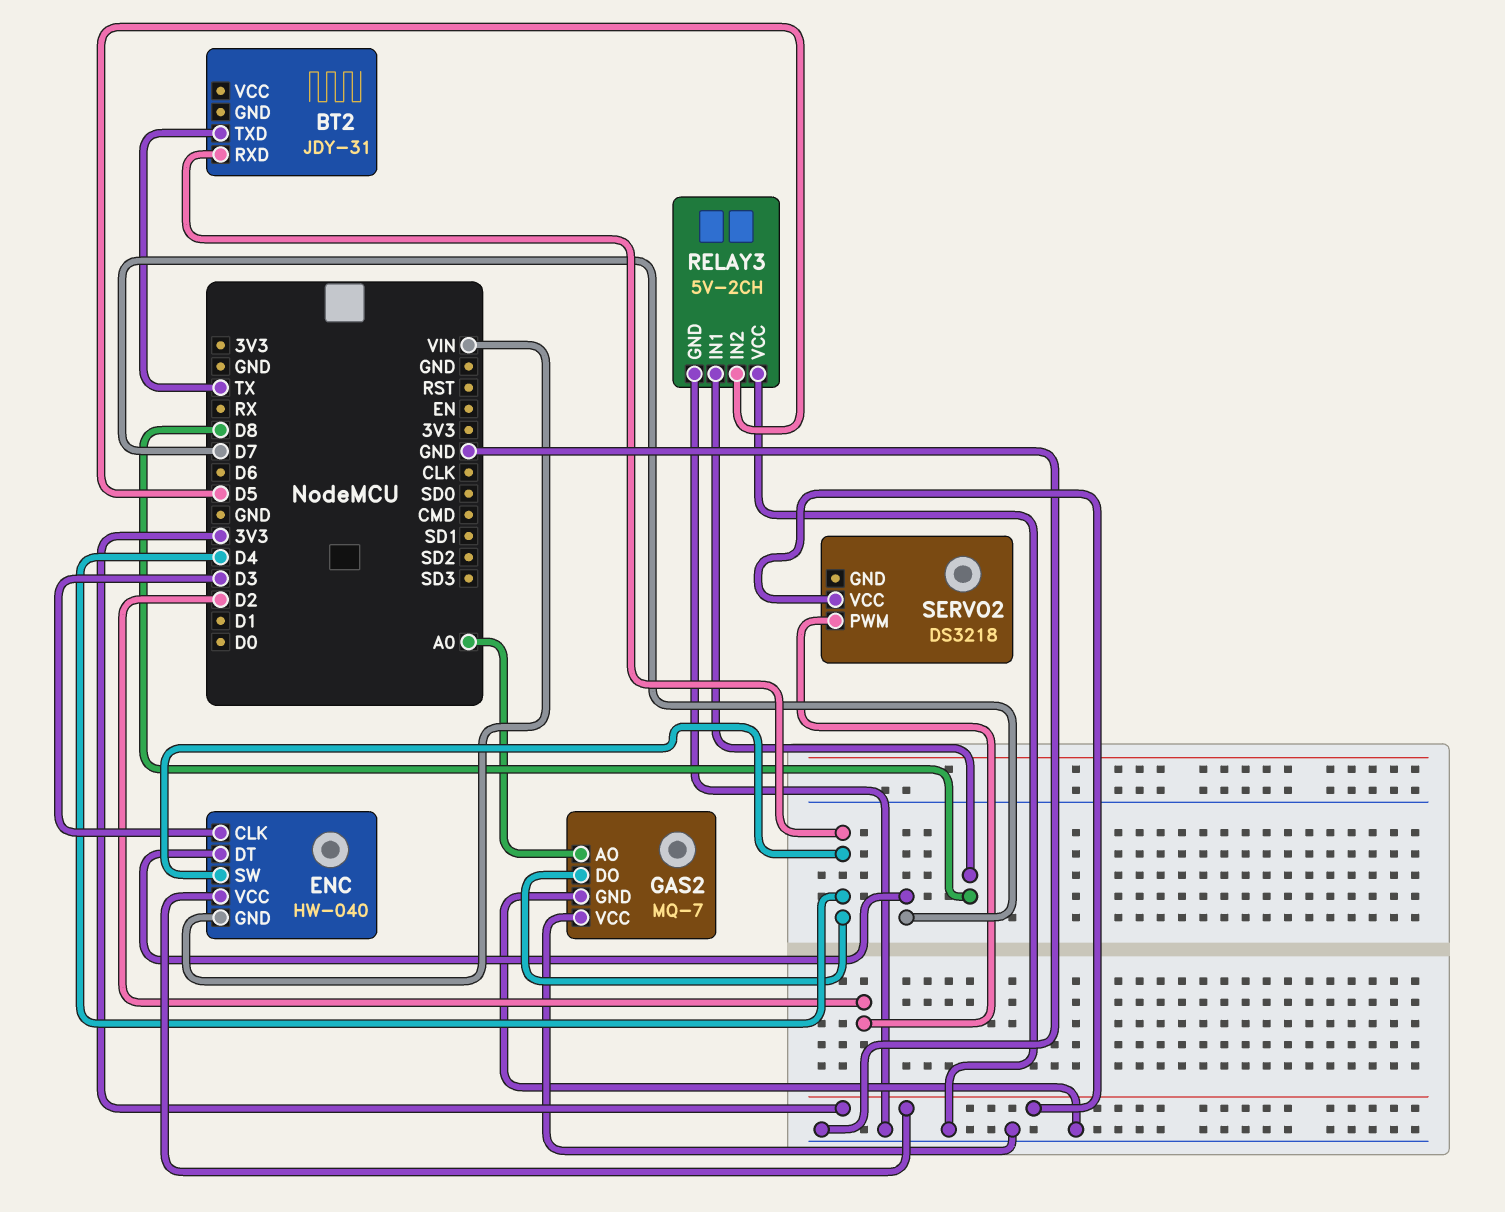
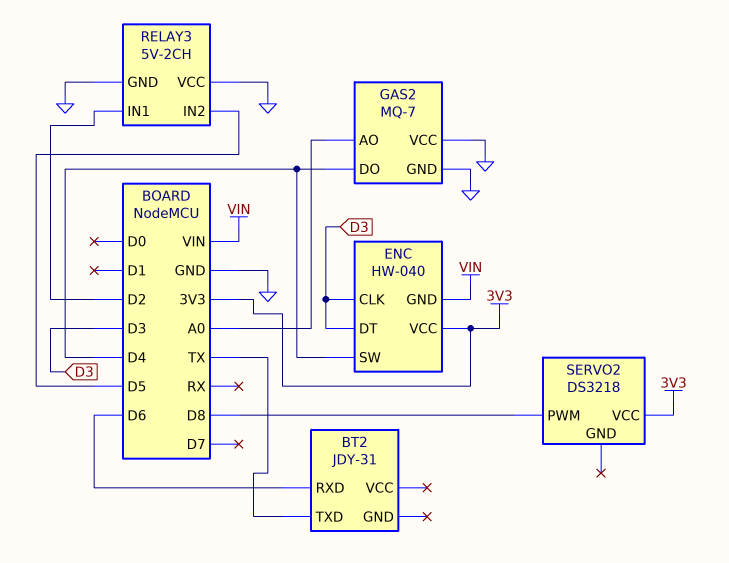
BT2 pin RXD: D4 -> D6
ENC pin DT: D7 -> D3
RELAY3 pin IN1: D8 -> D2
SERVO2 pin PWM: D2 -> D8

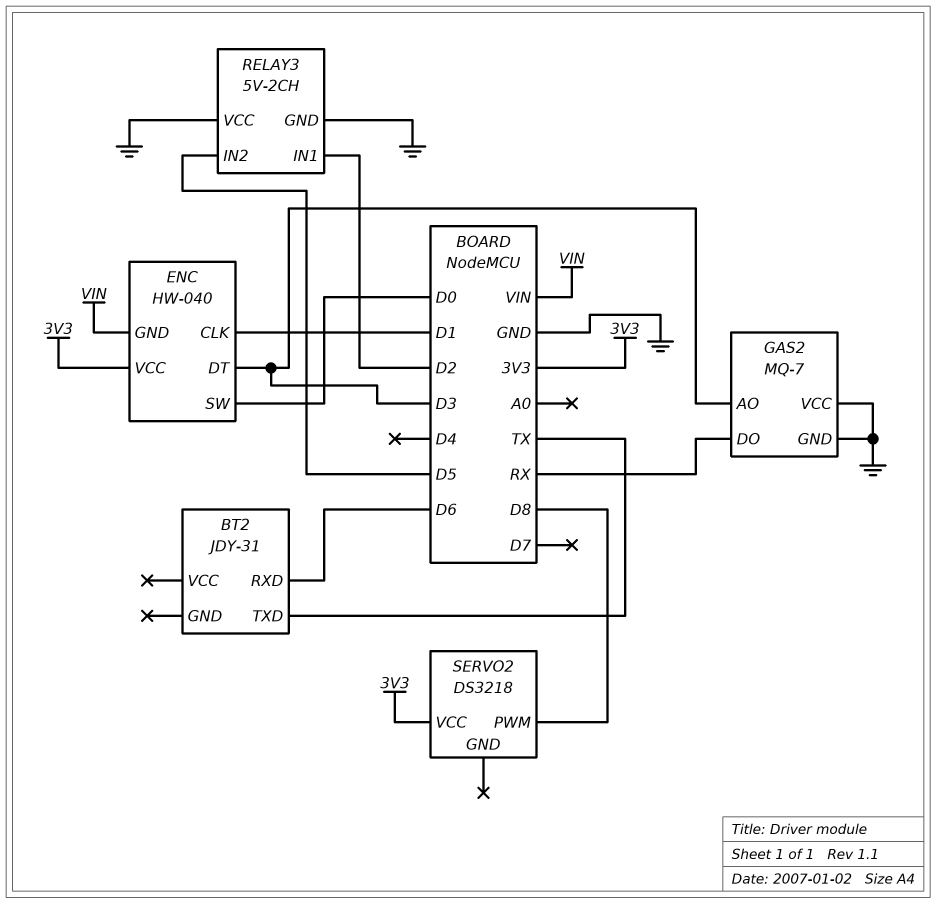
ENC pin CLK: D3 -> D1
ENC pin SW: D4 -> D0
GAS2 pin AO: A0 -> D3
GAS2 pin DO: D4 -> RX

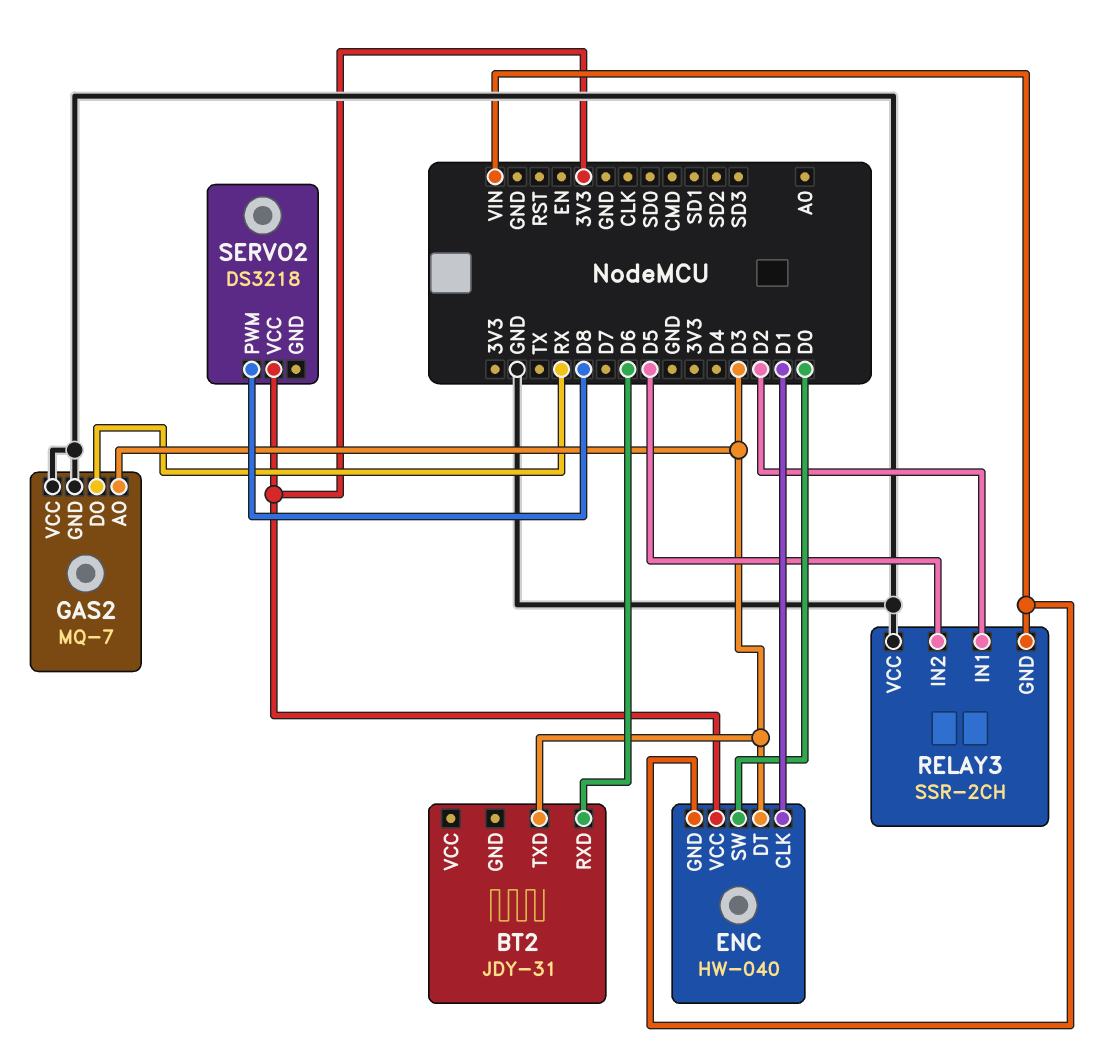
BT2 pin TXD: TX -> D3
RELAY3: 5V-2CH -> SSR-2CH
RELAY3 pin GND: GND -> VIN

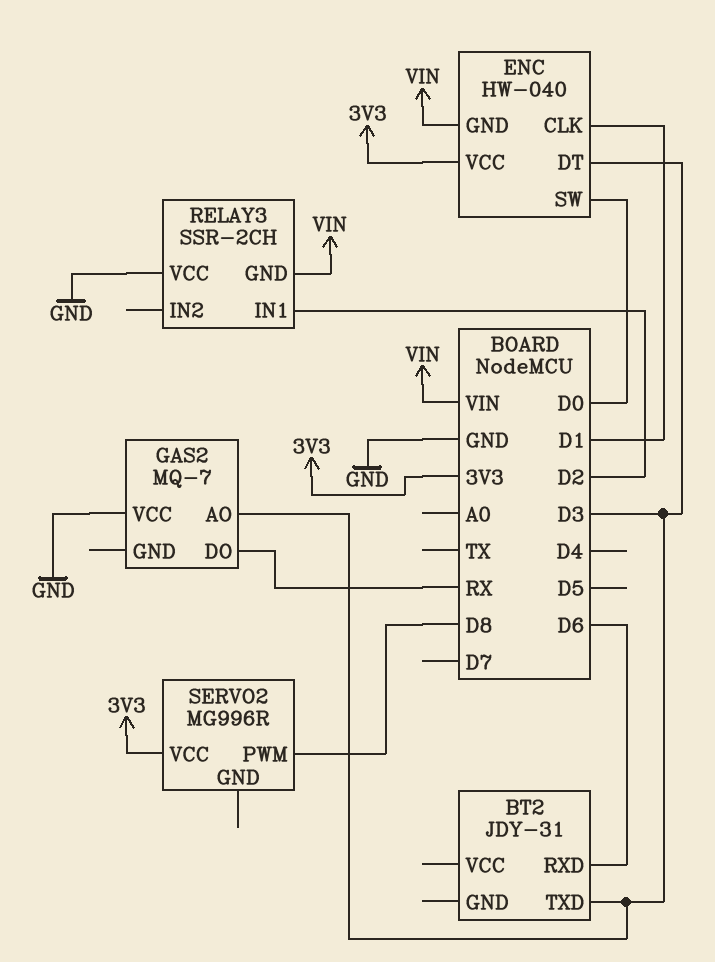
GAS2 pin GND: GND -> none
RELAY3 pin IN2: D5 -> none
SERVO2: DS3218 -> MG996R

